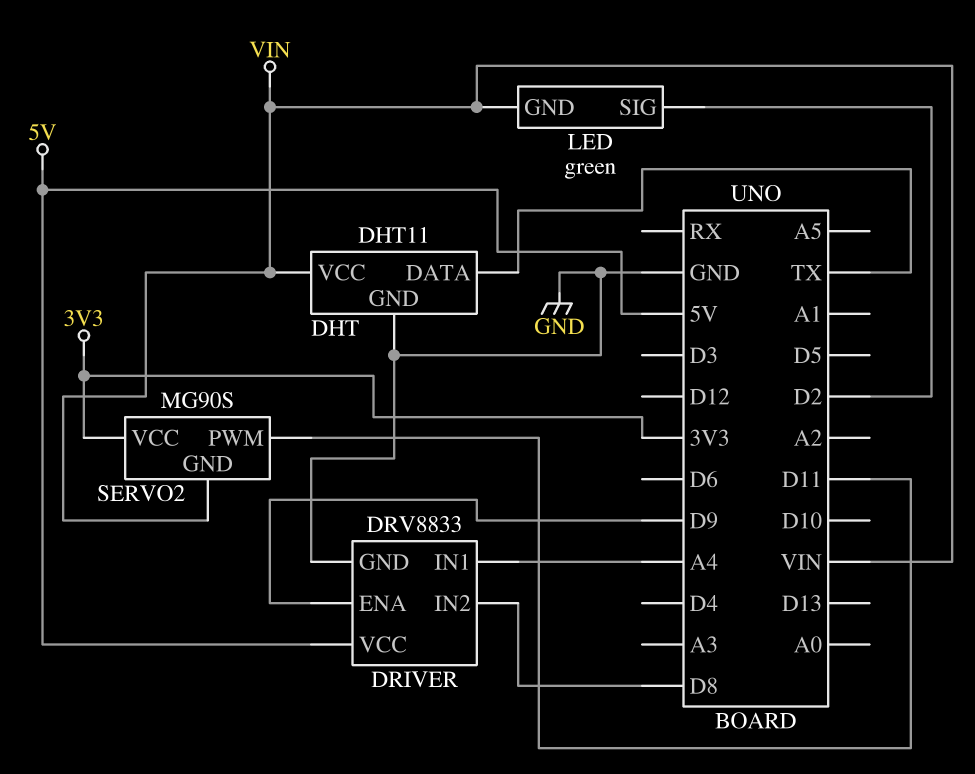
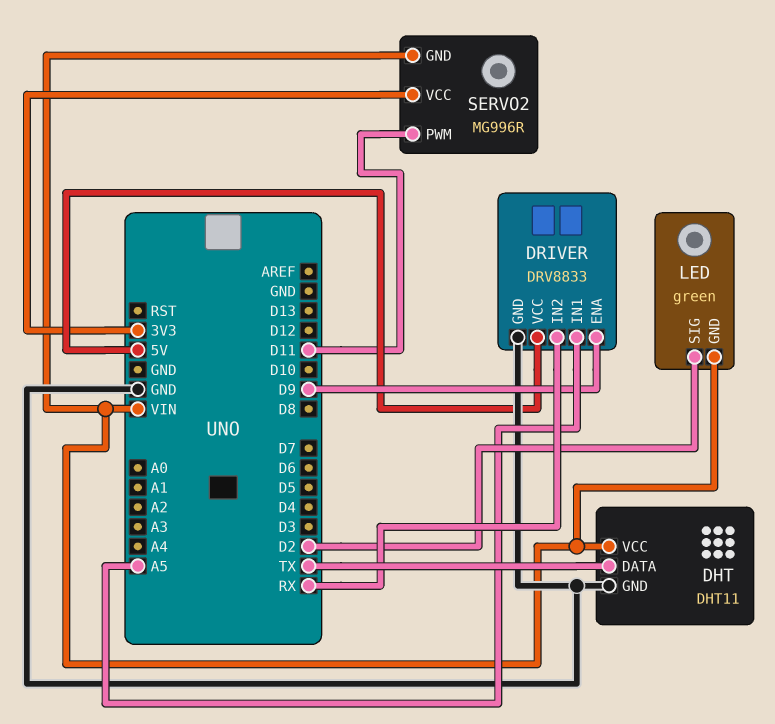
DRIVER pin IN1: A4 -> A5
DRIVER pin IN2: D8 -> RX
SERVO2: MG90S -> MG996R

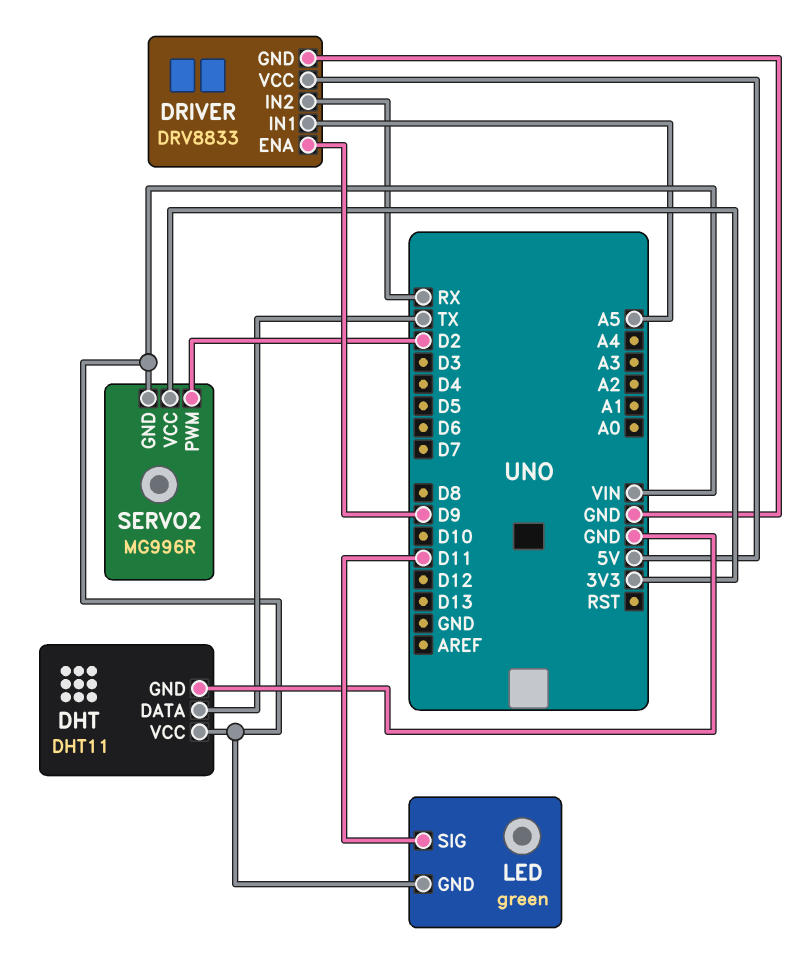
LED pin SIG: D2 -> D11
SERVO2 pin PWM: D11 -> D2

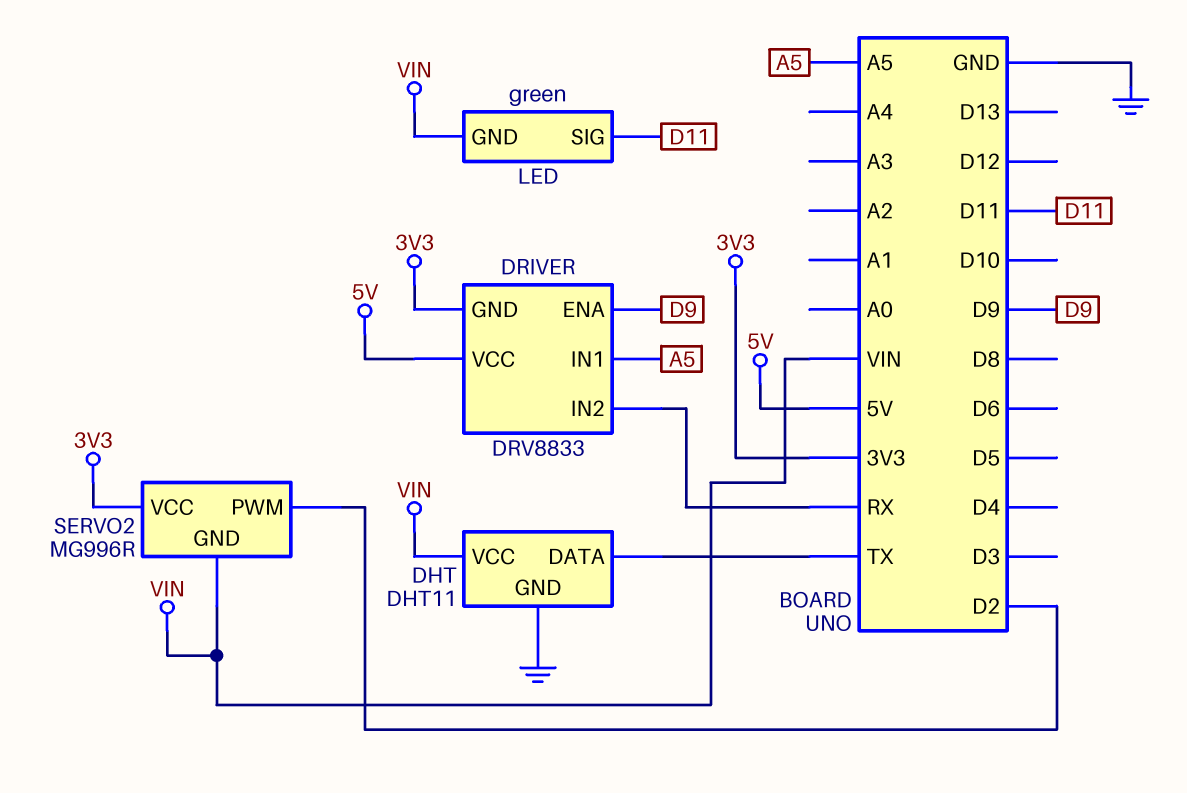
DRIVER pin GND: GND -> 3V3

